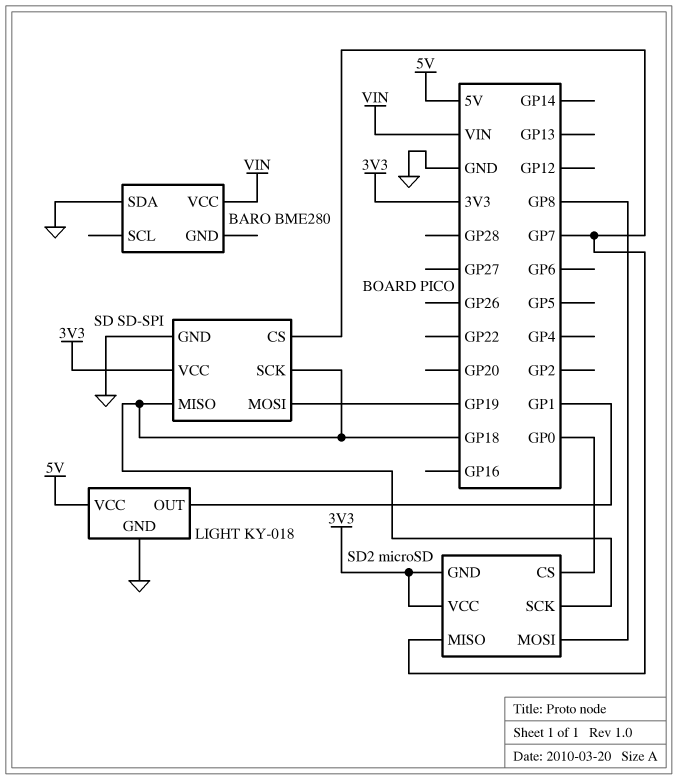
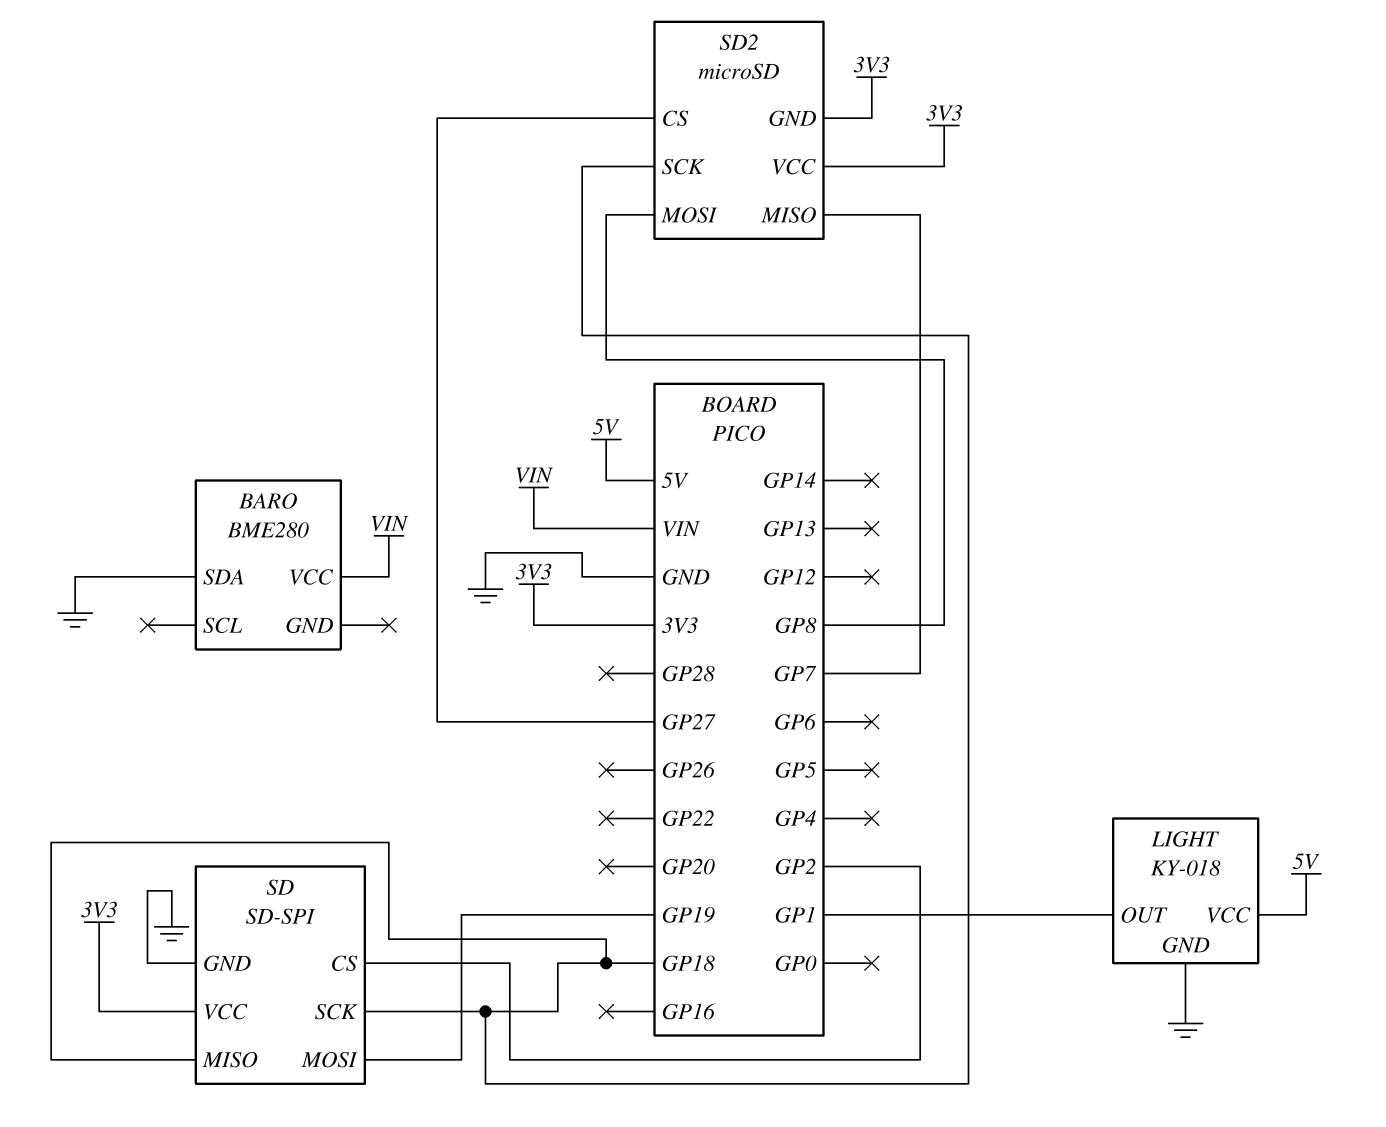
SD pin CS: GP7 -> GP2
SD2 pin CS: GP0 -> GP27

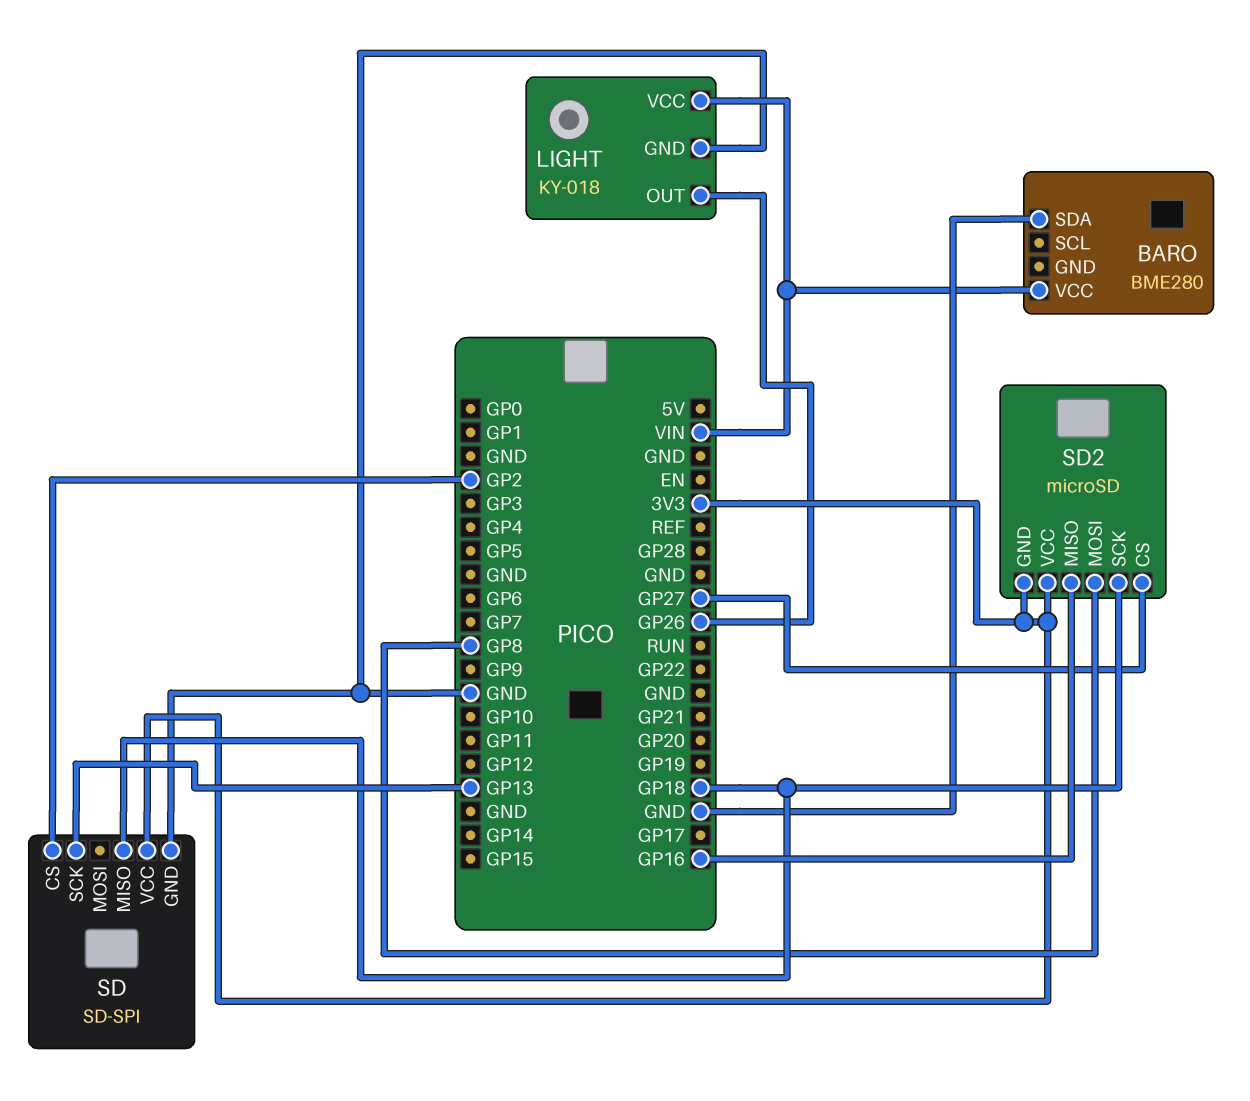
LIGHT pin OUT: GP1 -> GP26
LIGHT pin VCC: 5V -> VIN
SD pin MOSI: GP19 -> none
SD pin SCK: GP18 -> GP13
SD2 pin MISO: GP7 -> GP16

